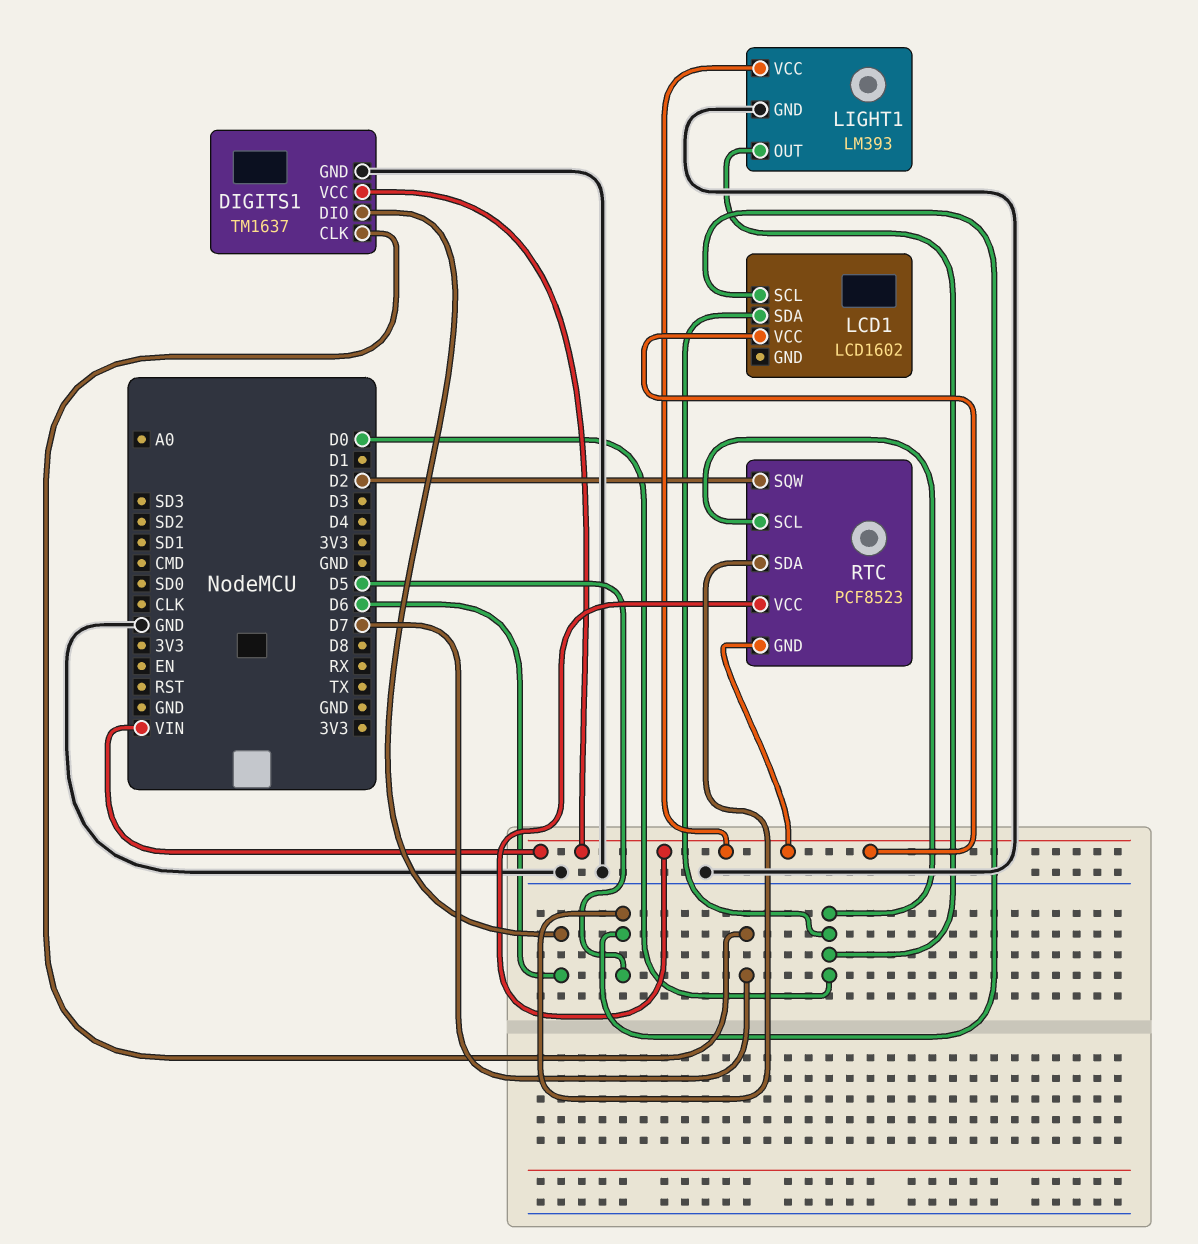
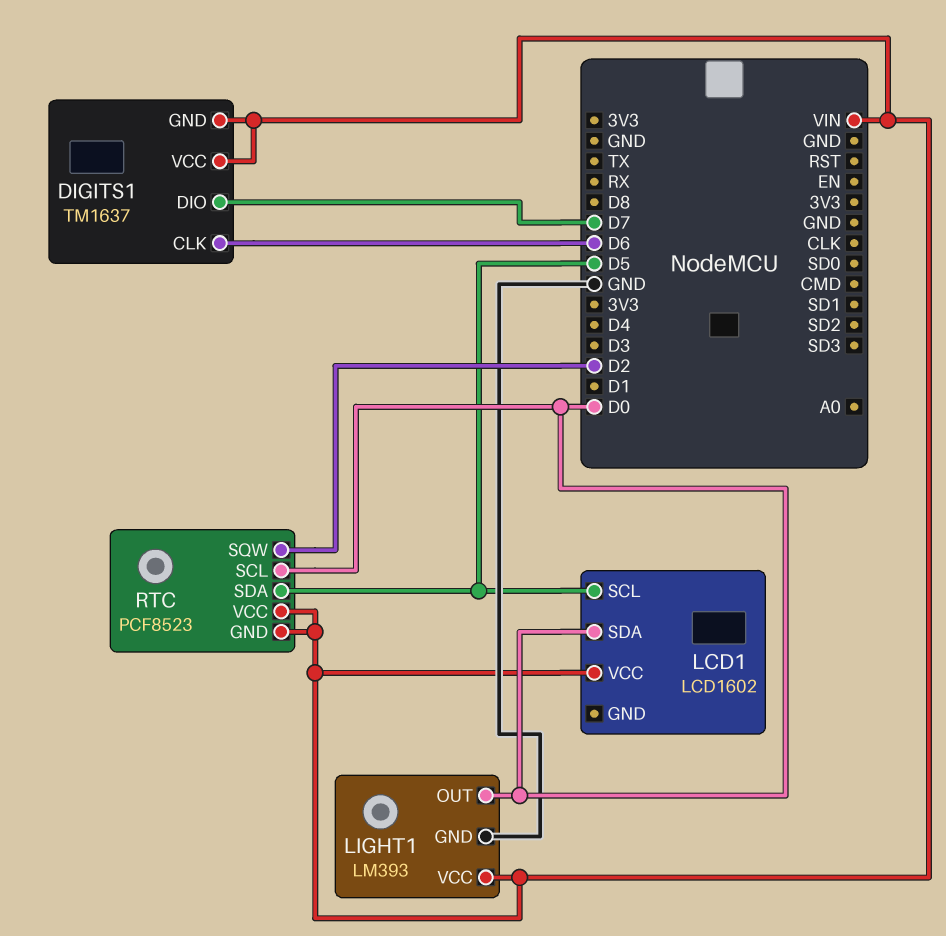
DIGITS1 pin CLK: D7 -> D6
DIGITS1 pin DIO: D6 -> D7
DIGITS1 pin GND: GND -> VIN

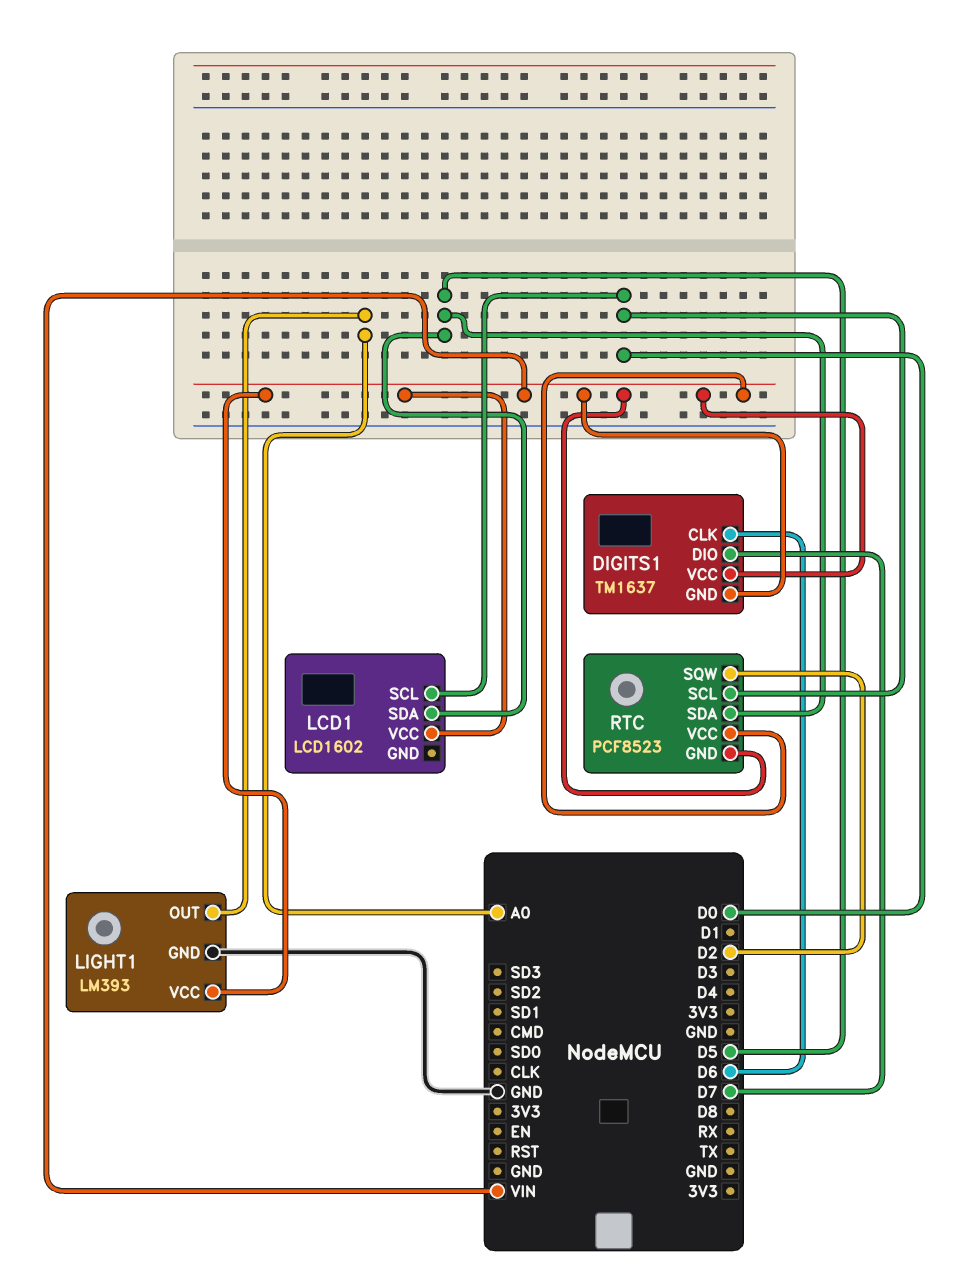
LCD1 pin SCL: D5 -> D0
LCD1 pin SDA: D0 -> D5
LIGHT1 pin OUT: D0 -> A0

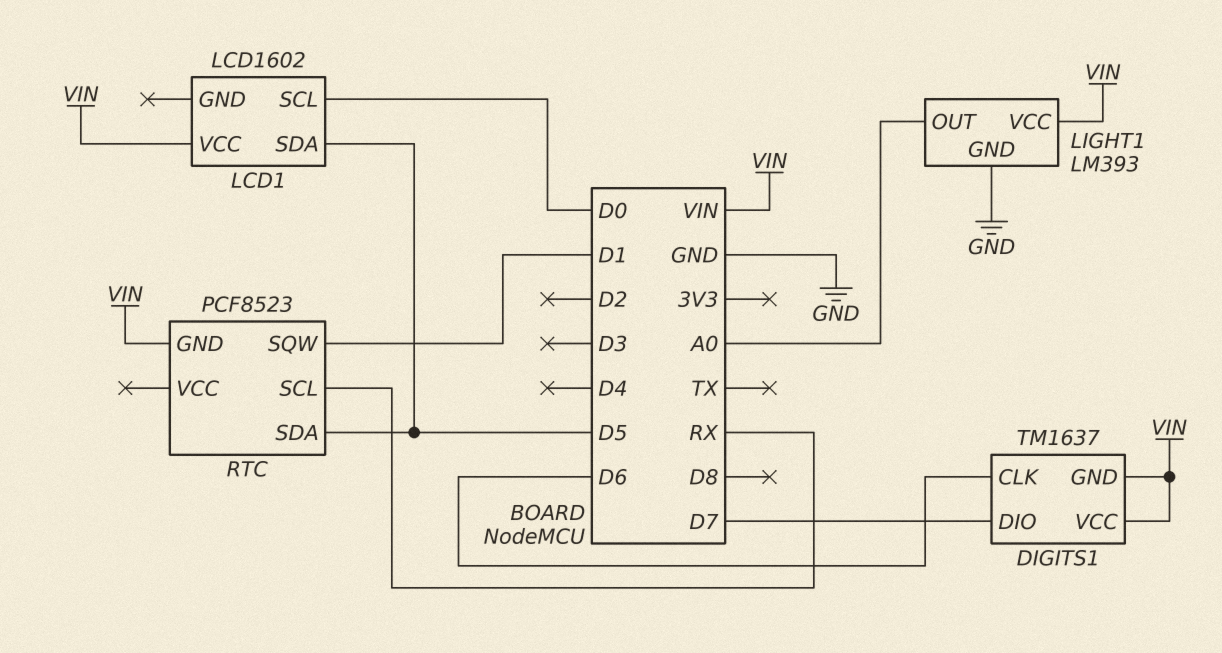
RTC pin SCL: D0 -> RX
RTC pin SQW: D2 -> D1
RTC pin VCC: VIN -> none

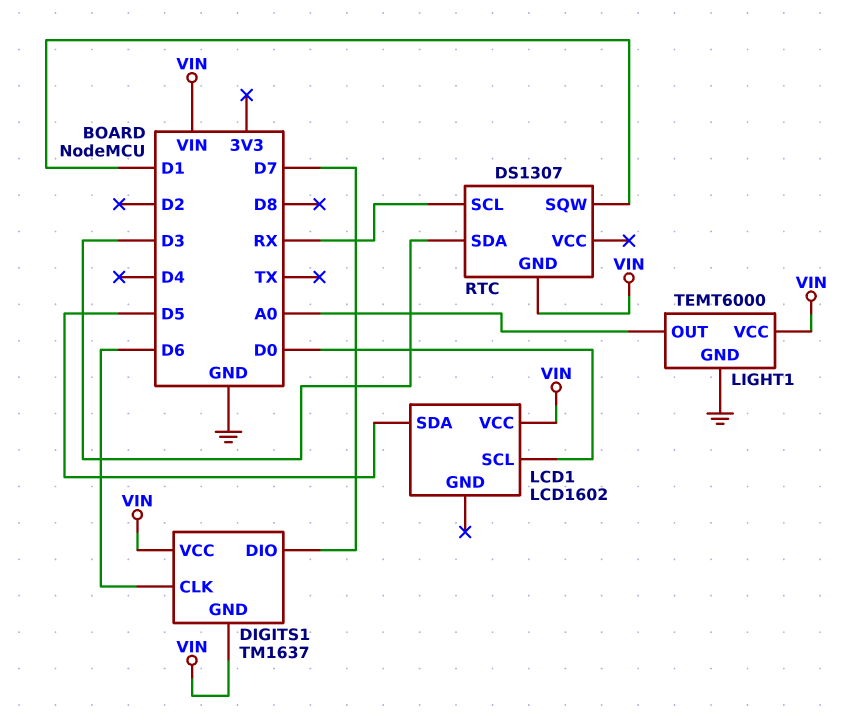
LIGHT1: LM393 -> TEMT6000
RTC: PCF8523 -> DS1307
RTC pin SDA: D5 -> D3

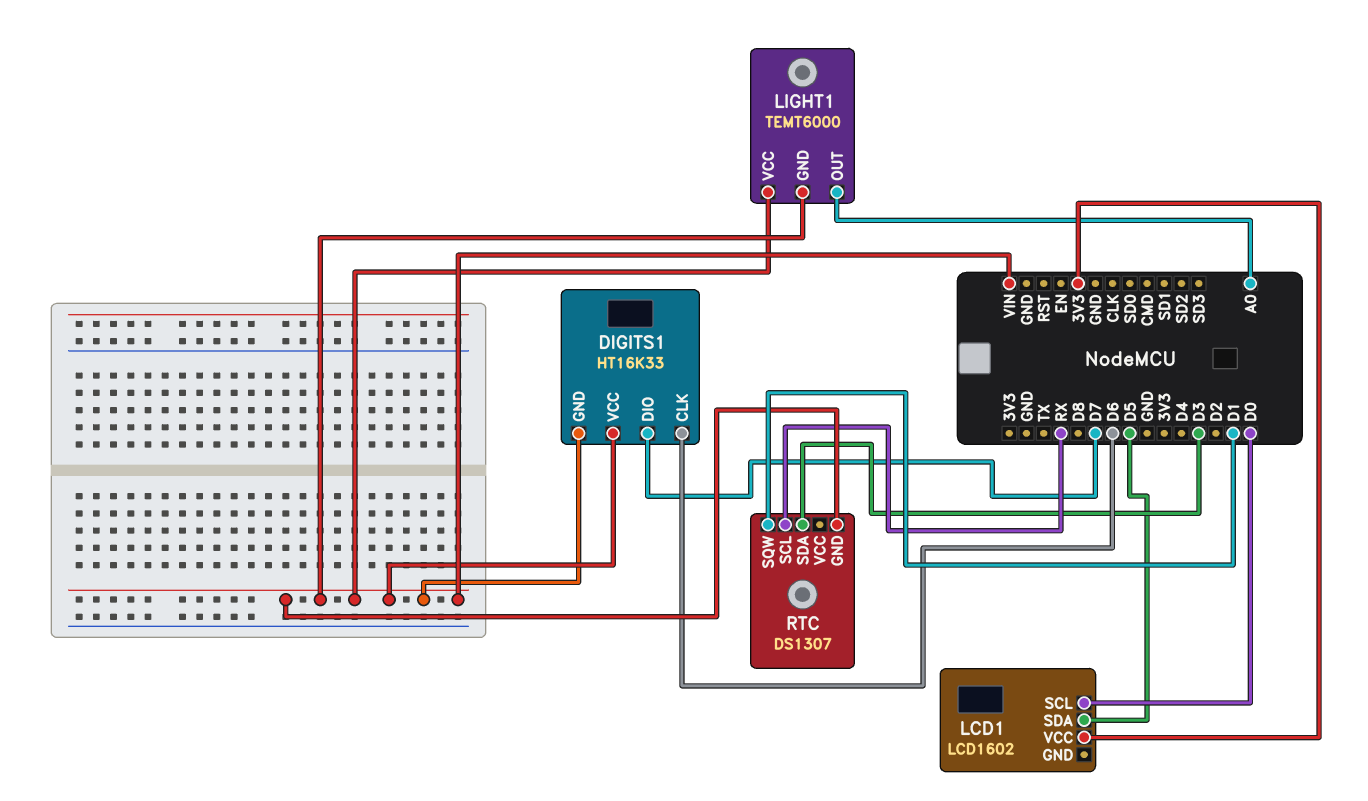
DIGITS1: TM1637 -> HT16K33
LCD1 pin VCC: VIN -> 3V3
LIGHT1 pin GND: GND -> VIN

